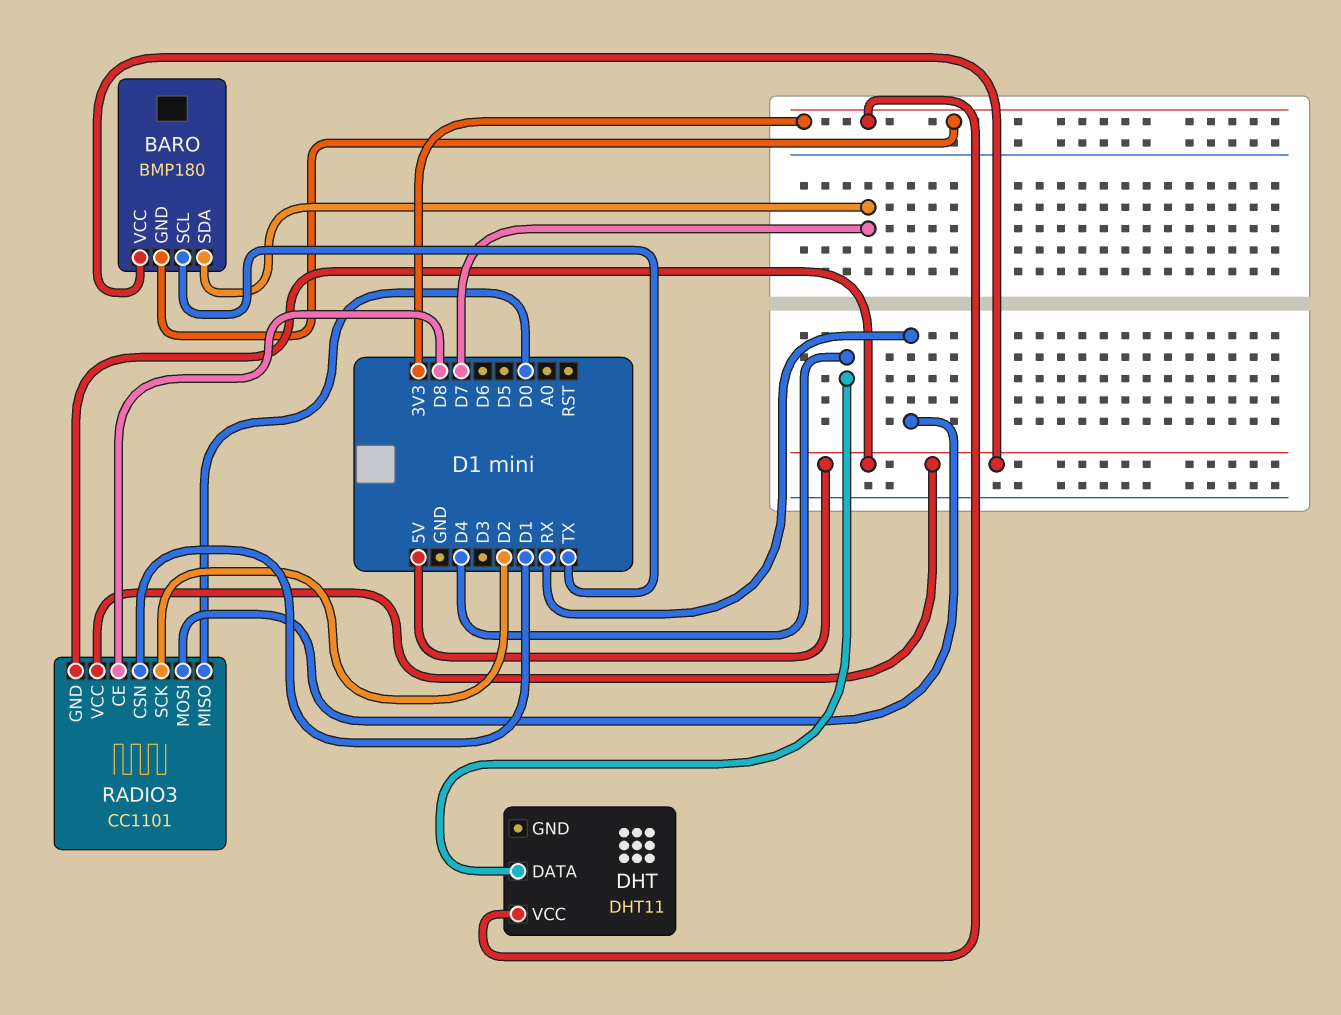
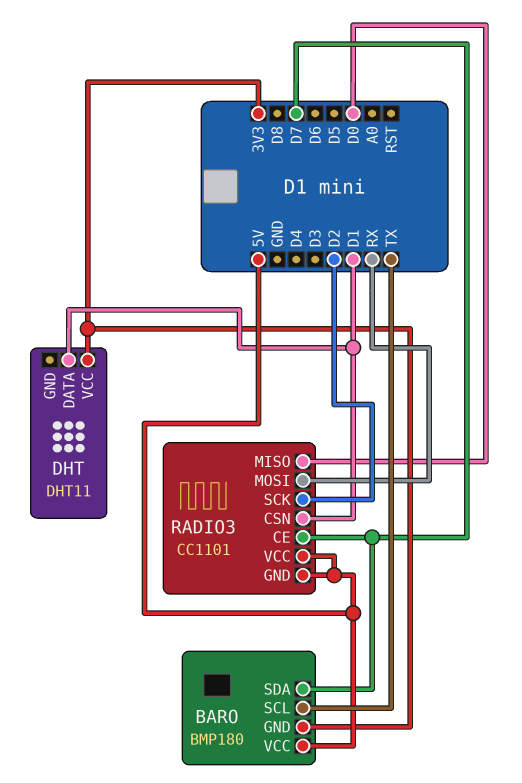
DHT pin DATA: D4 -> D1
RADIO3 pin CE: D8 -> D7

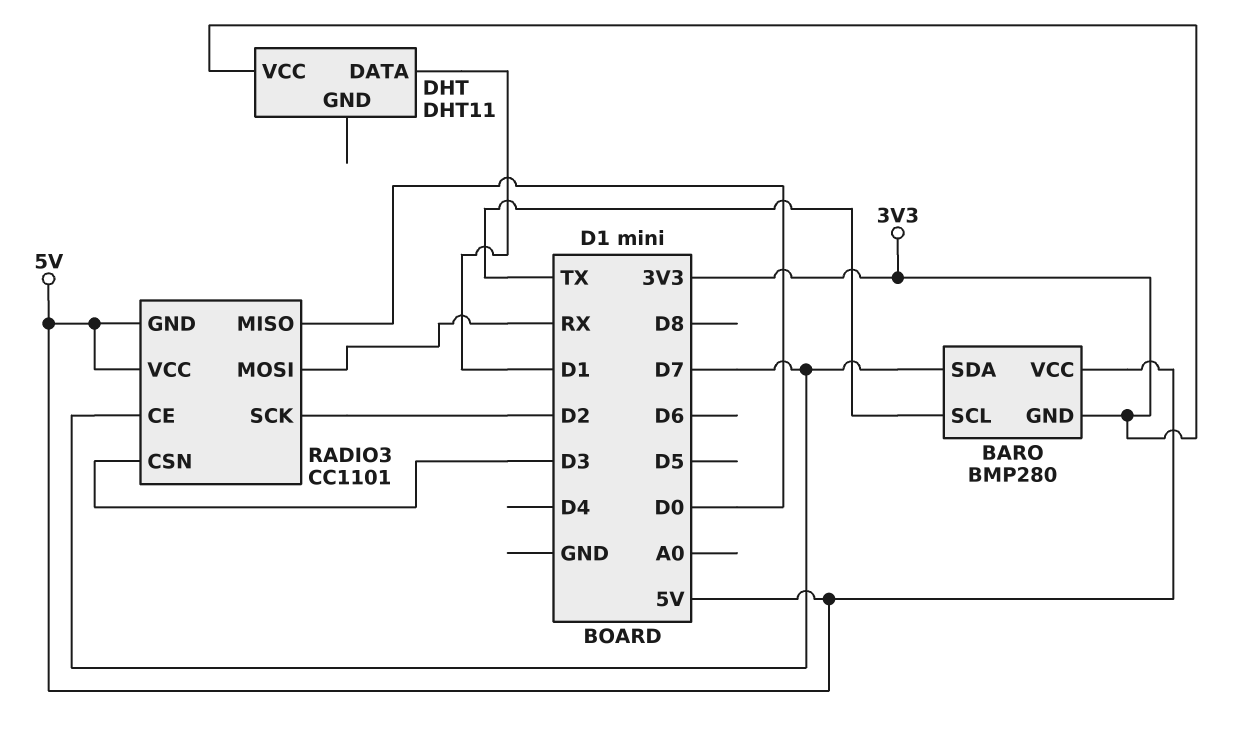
BARO: BMP180 -> BMP280
RADIO3 pin CSN: D1 -> D3

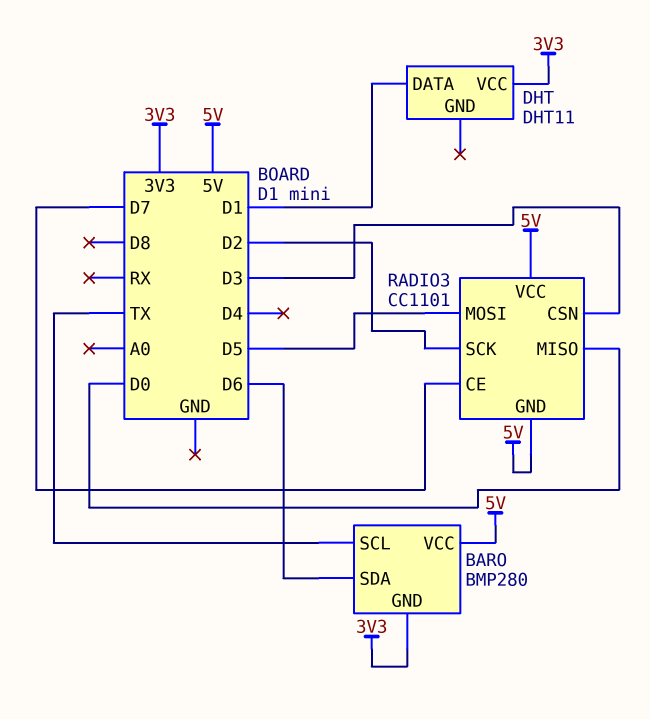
BARO pin SDA: D7 -> D6
RADIO3 pin MOSI: RX -> D5

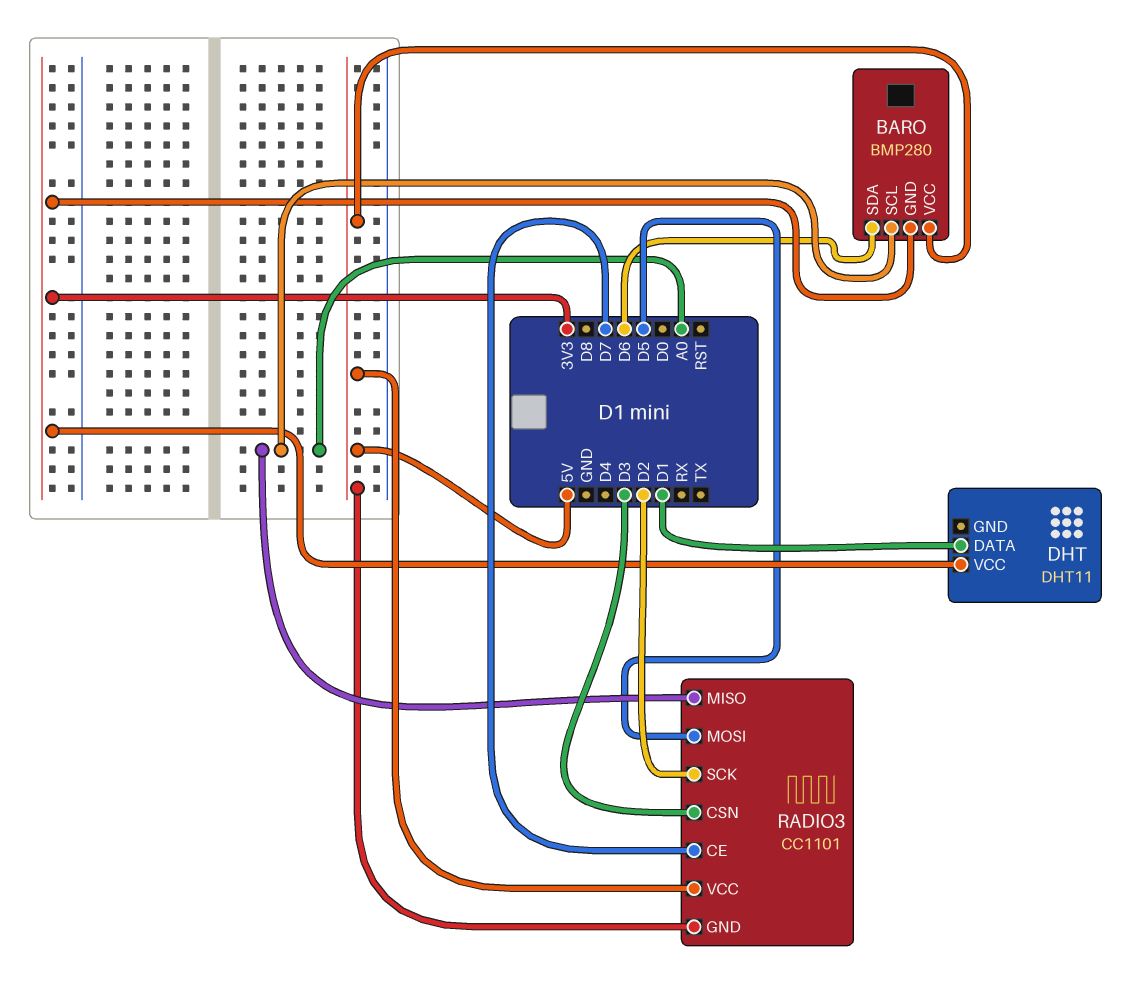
BARO pin SCL: TX -> A0
RADIO3 pin MISO: D0 -> A0

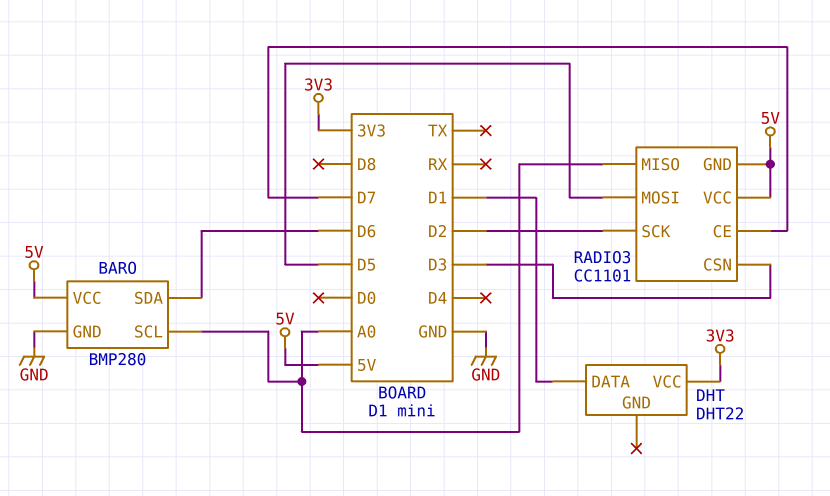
BARO pin GND: 3V3 -> GND
DHT: DHT11 -> DHT22

